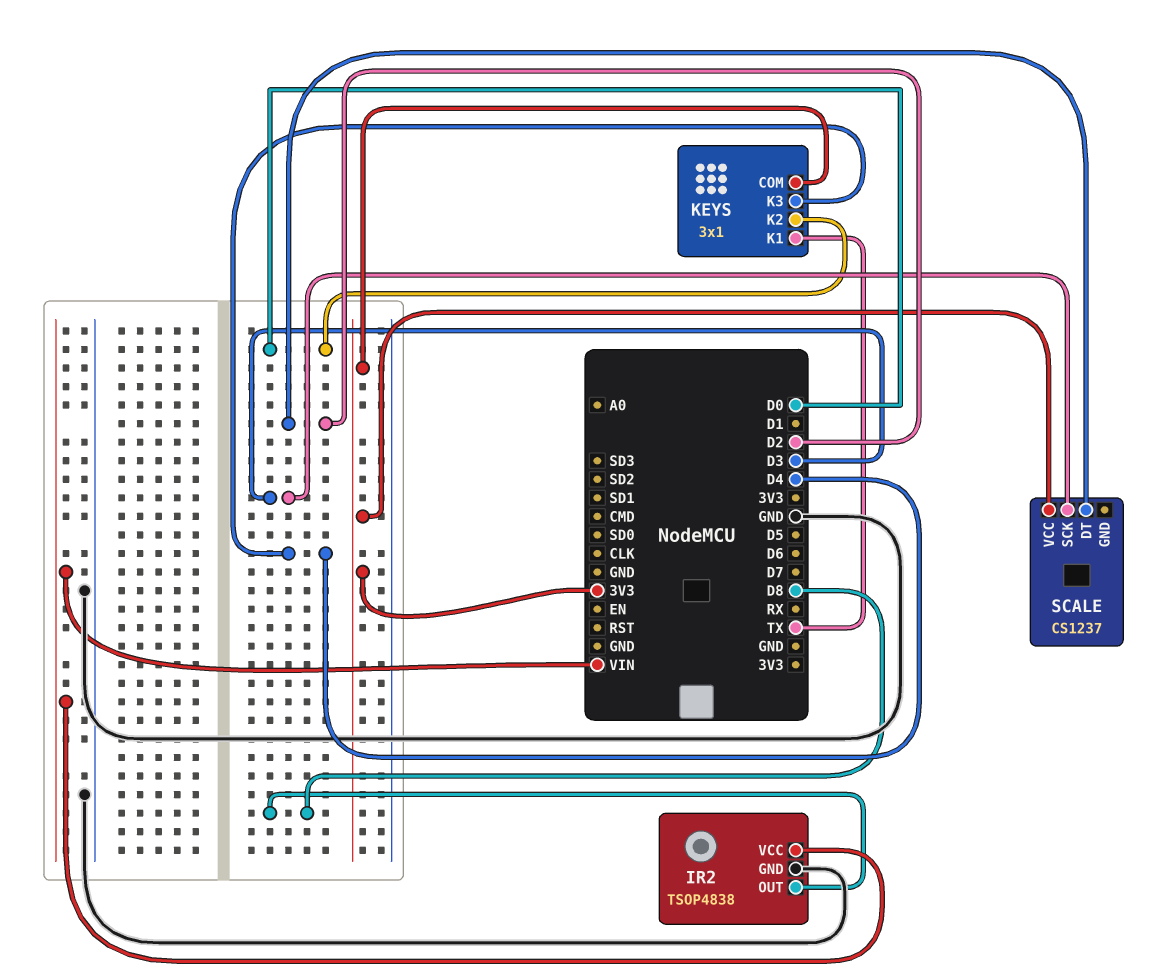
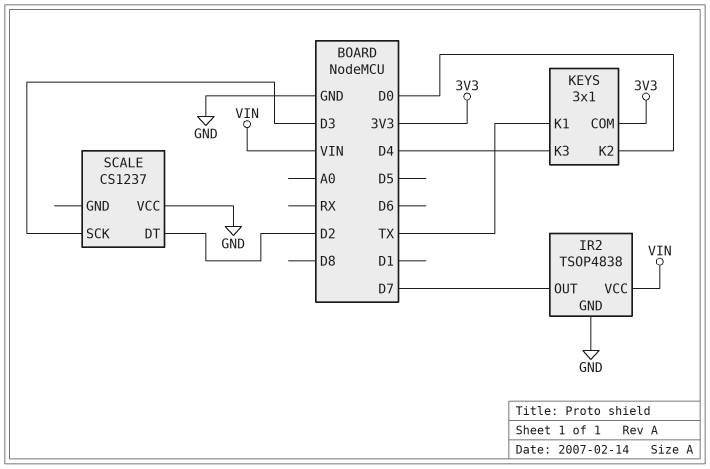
IR2 pin OUT: D8 -> D7
SCALE pin VCC: 3V3 -> GND

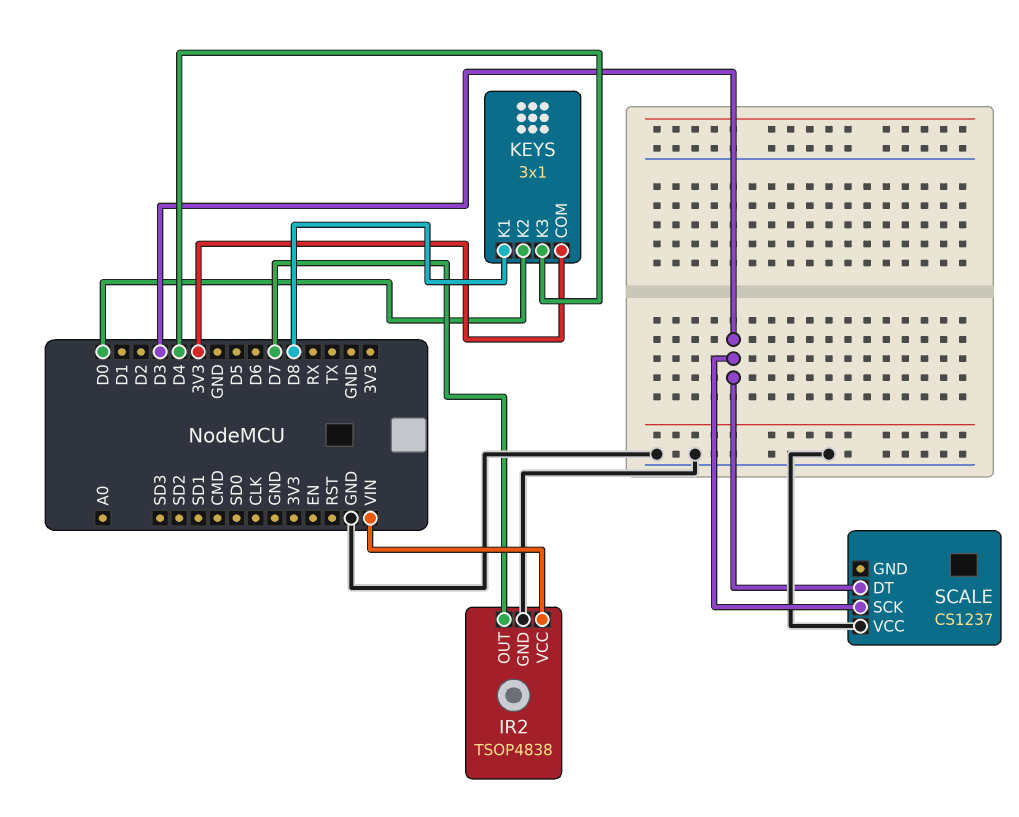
KEYS pin K1: TX -> D8
SCALE pin DT: D2 -> D3

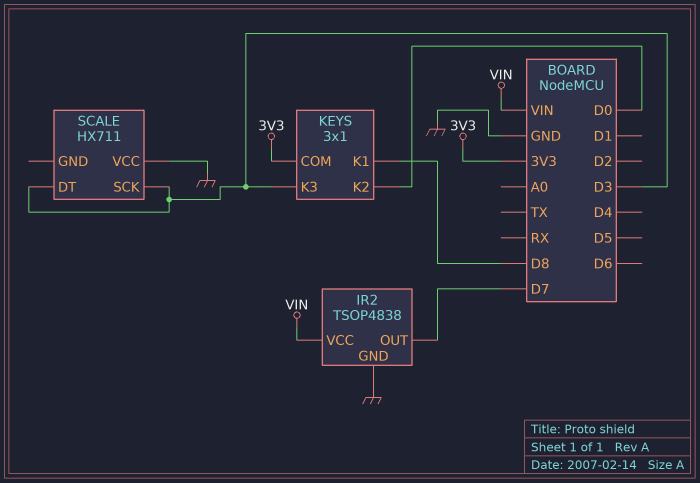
KEYS pin K3: D4 -> D3
SCALE: CS1237 -> HX711

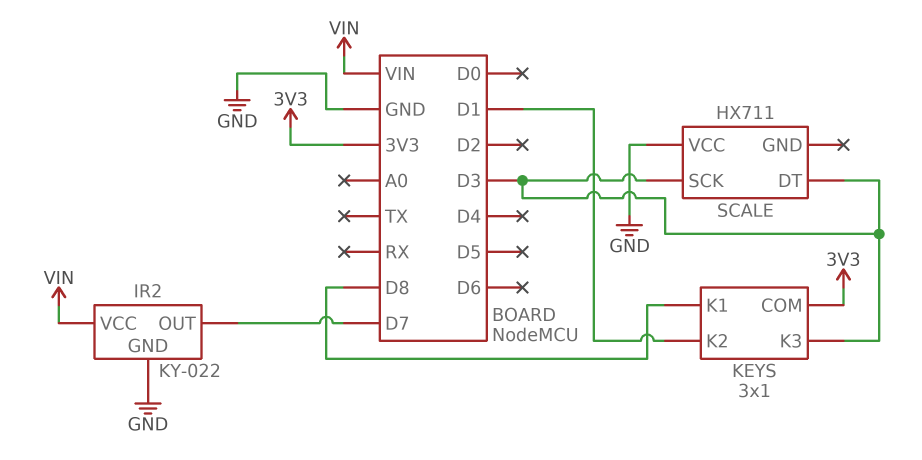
IR2: TSOP4838 -> KY-022
KEYS pin K2: D0 -> D1

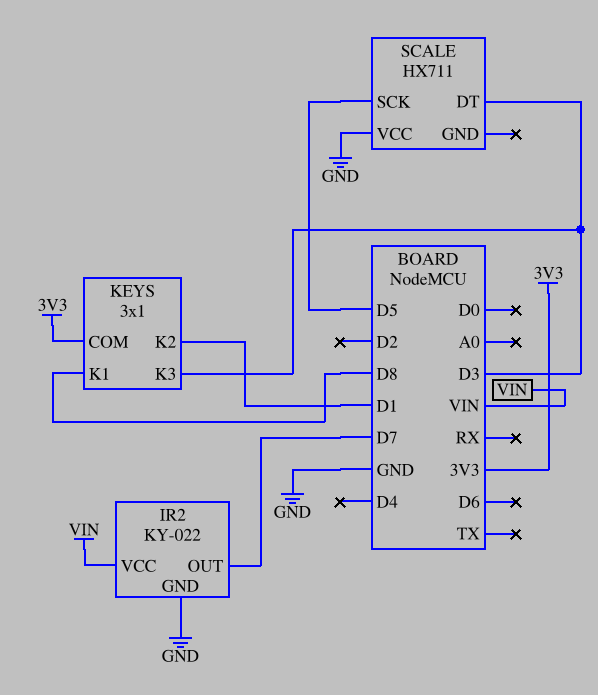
SCALE pin SCK: D3 -> D5

